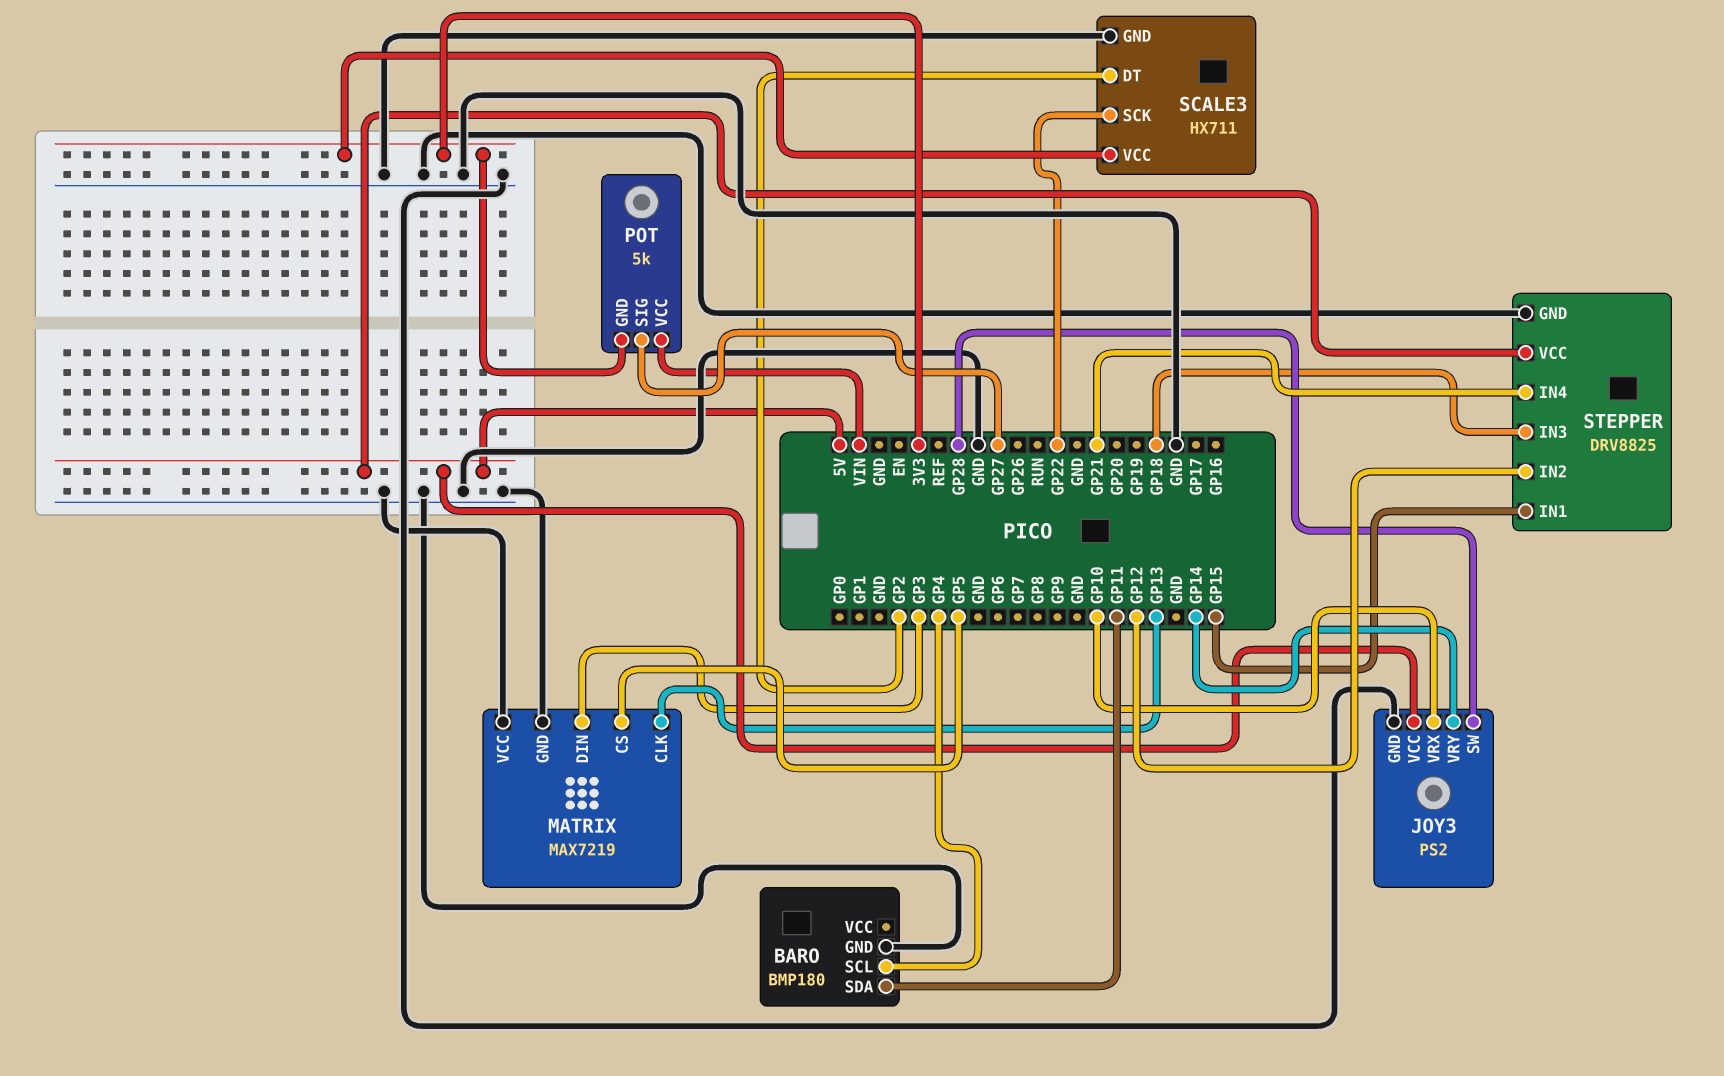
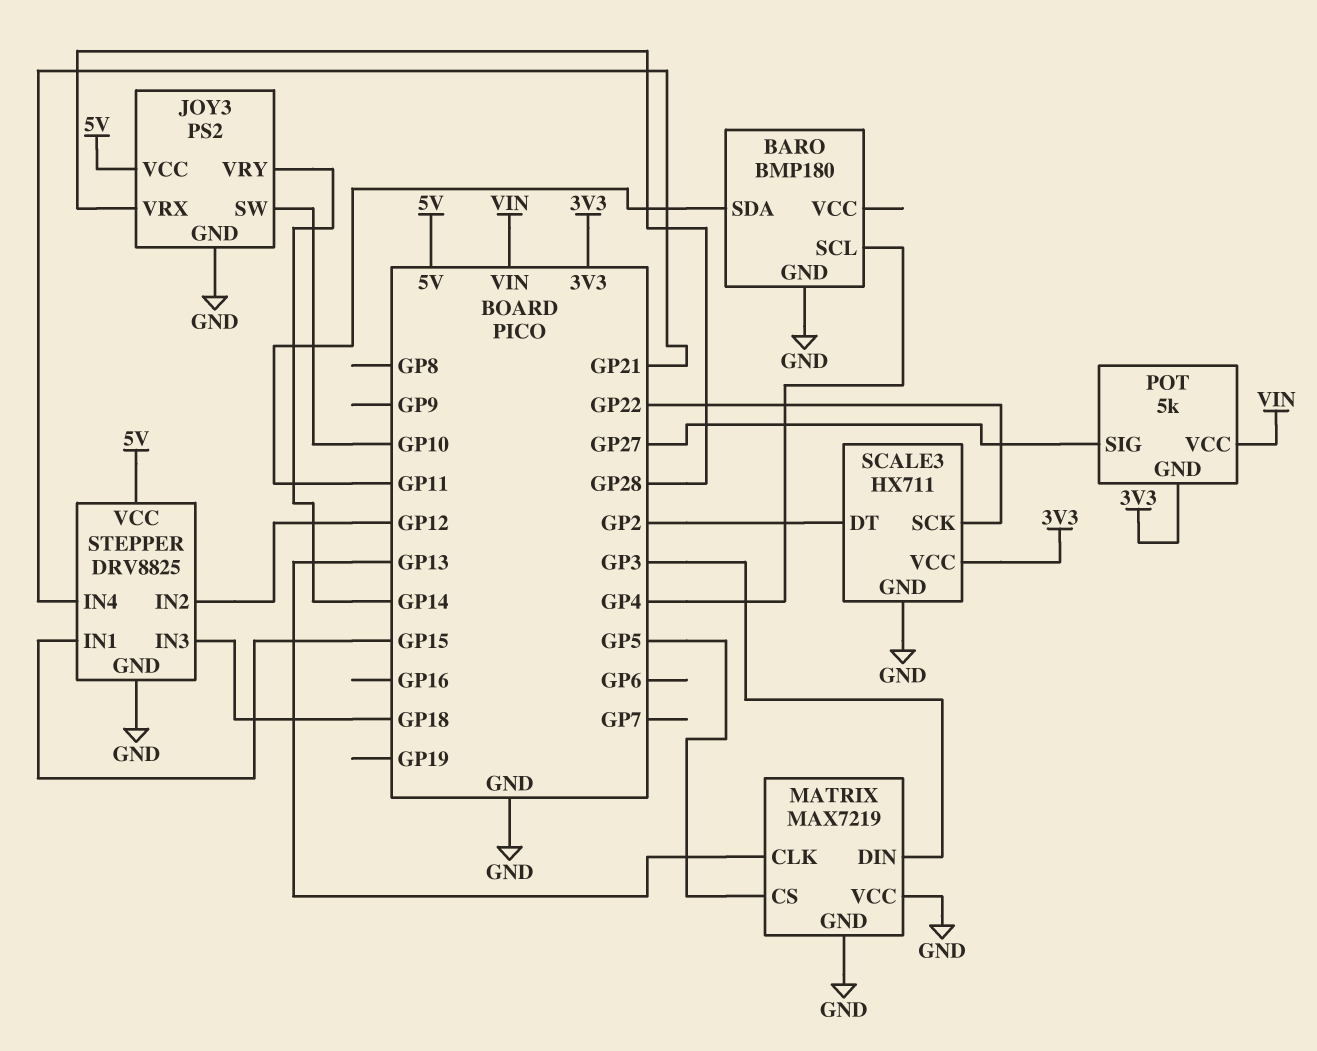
JOY3 pin SW: GP28 -> GP10
JOY3 pin VRX: GP10 -> GP28

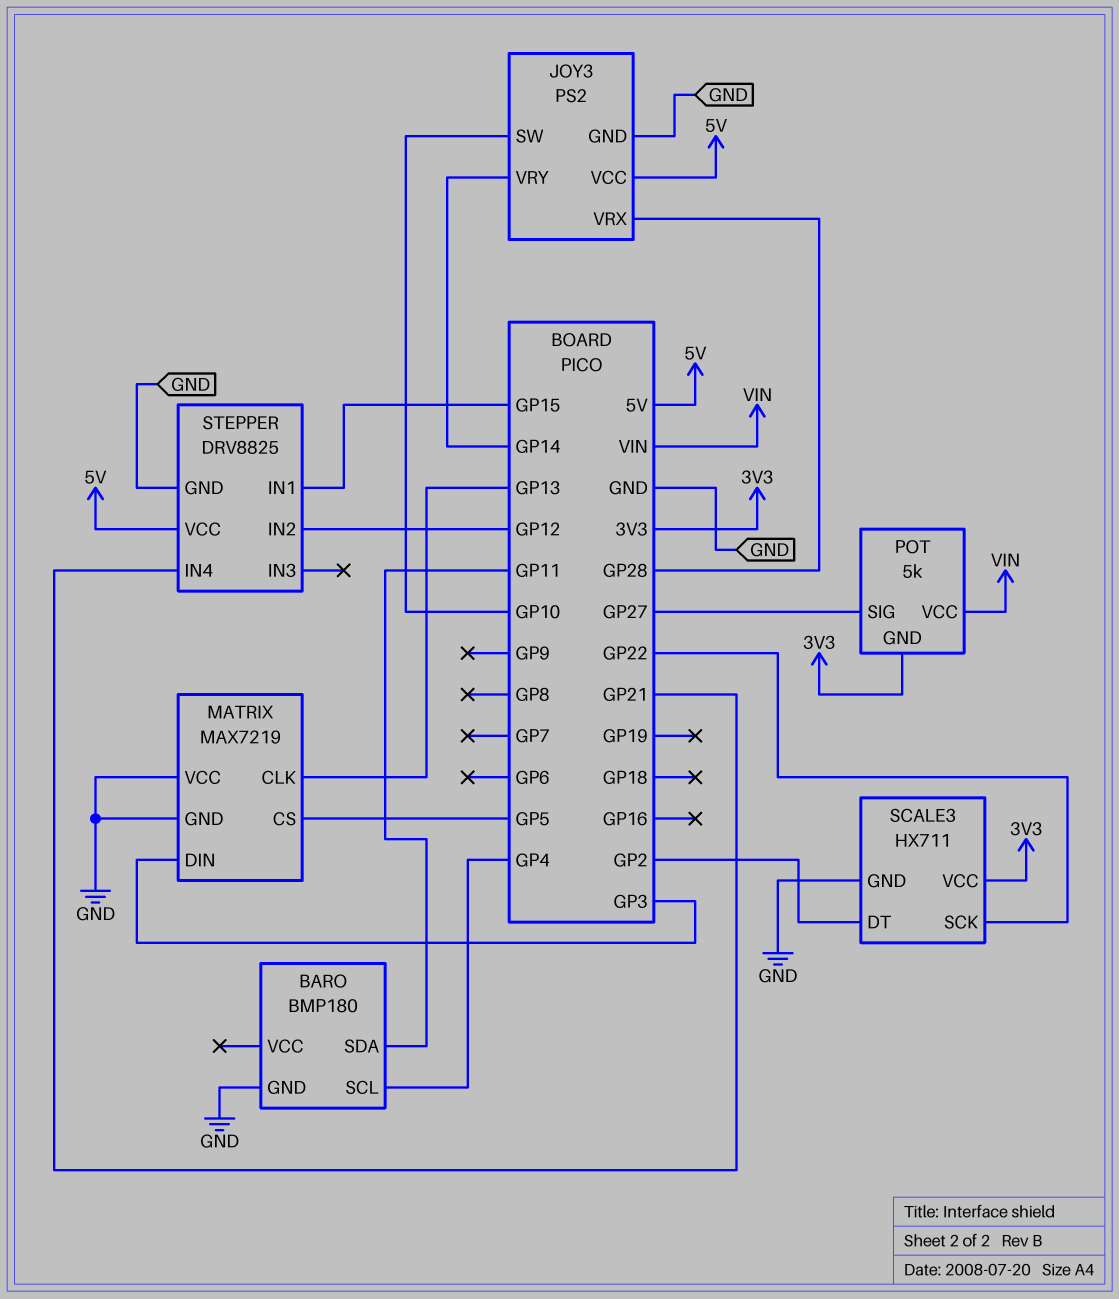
STEPPER pin IN3: GP18 -> none

